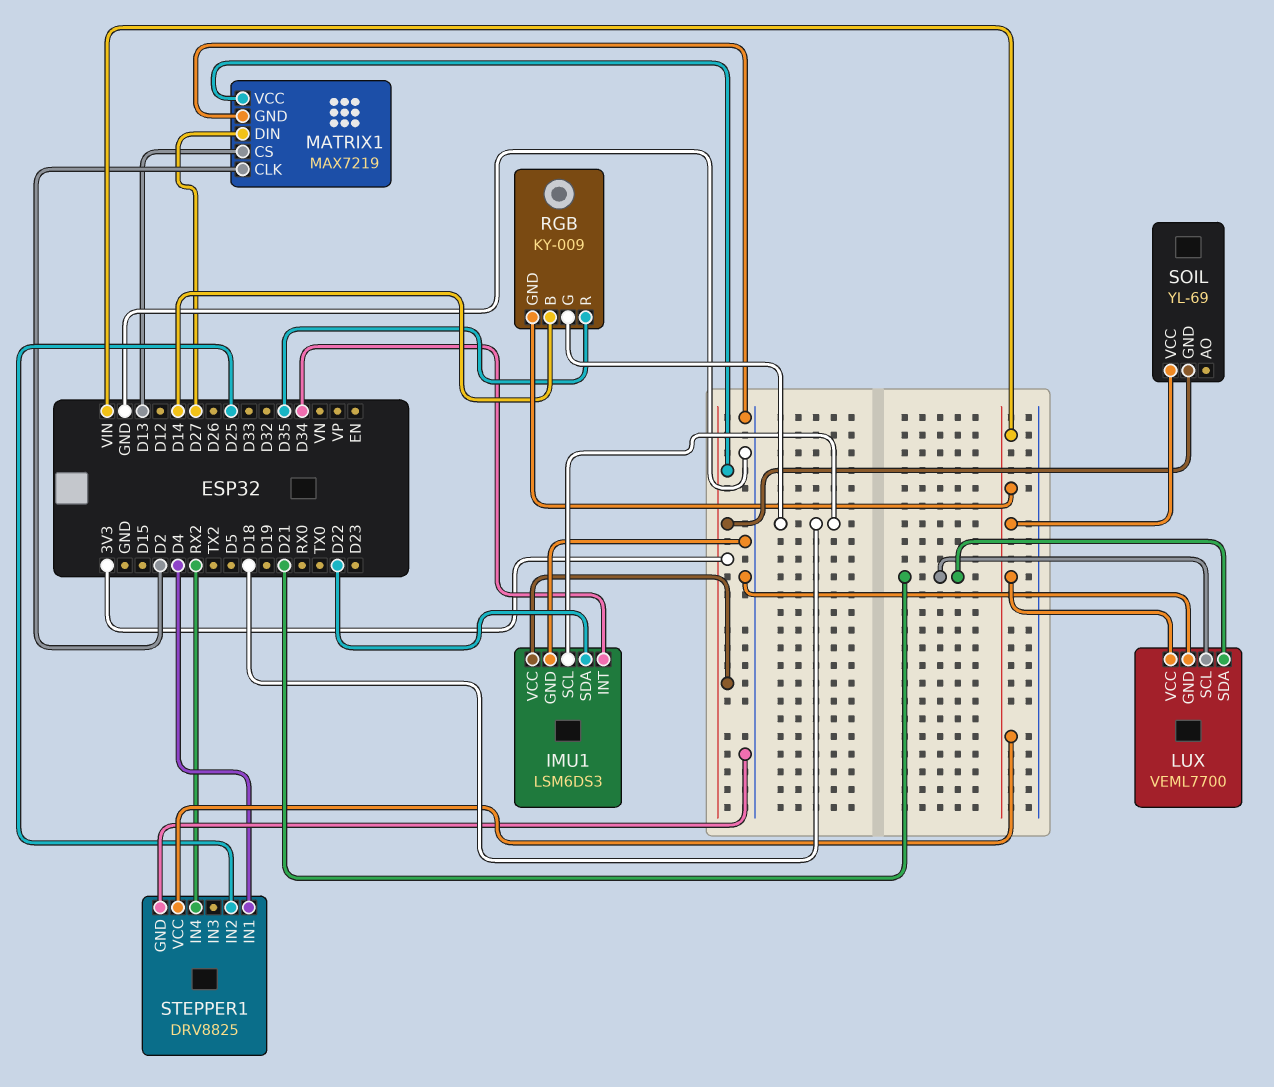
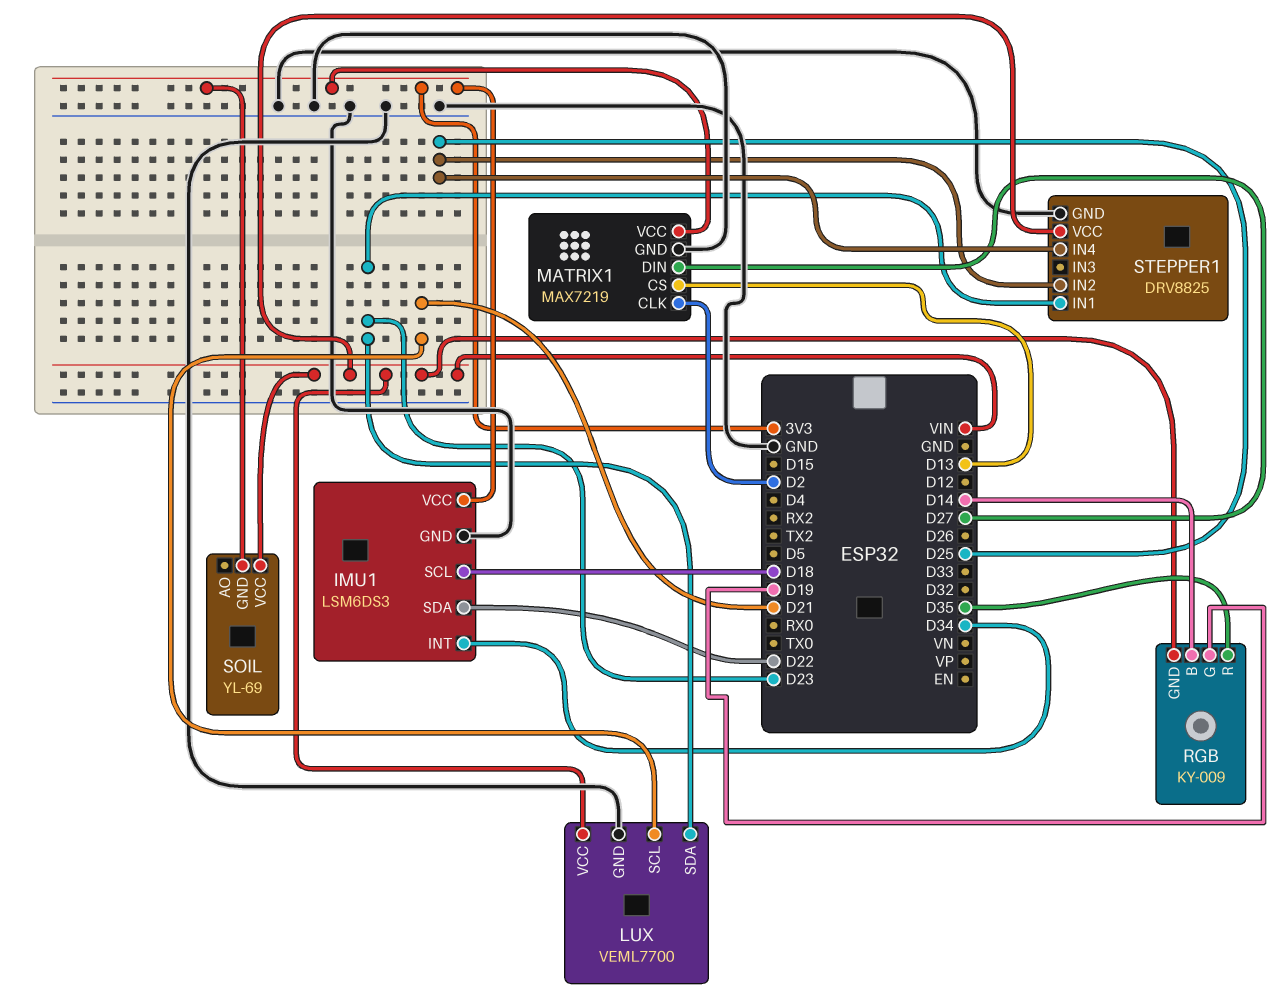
LUX pin SDA: D21 -> D23
RGB pin G: D18 -> D19
STEPPER1 pin IN1: D4 -> D23
STEPPER1 pin IN4: RX2 -> D25

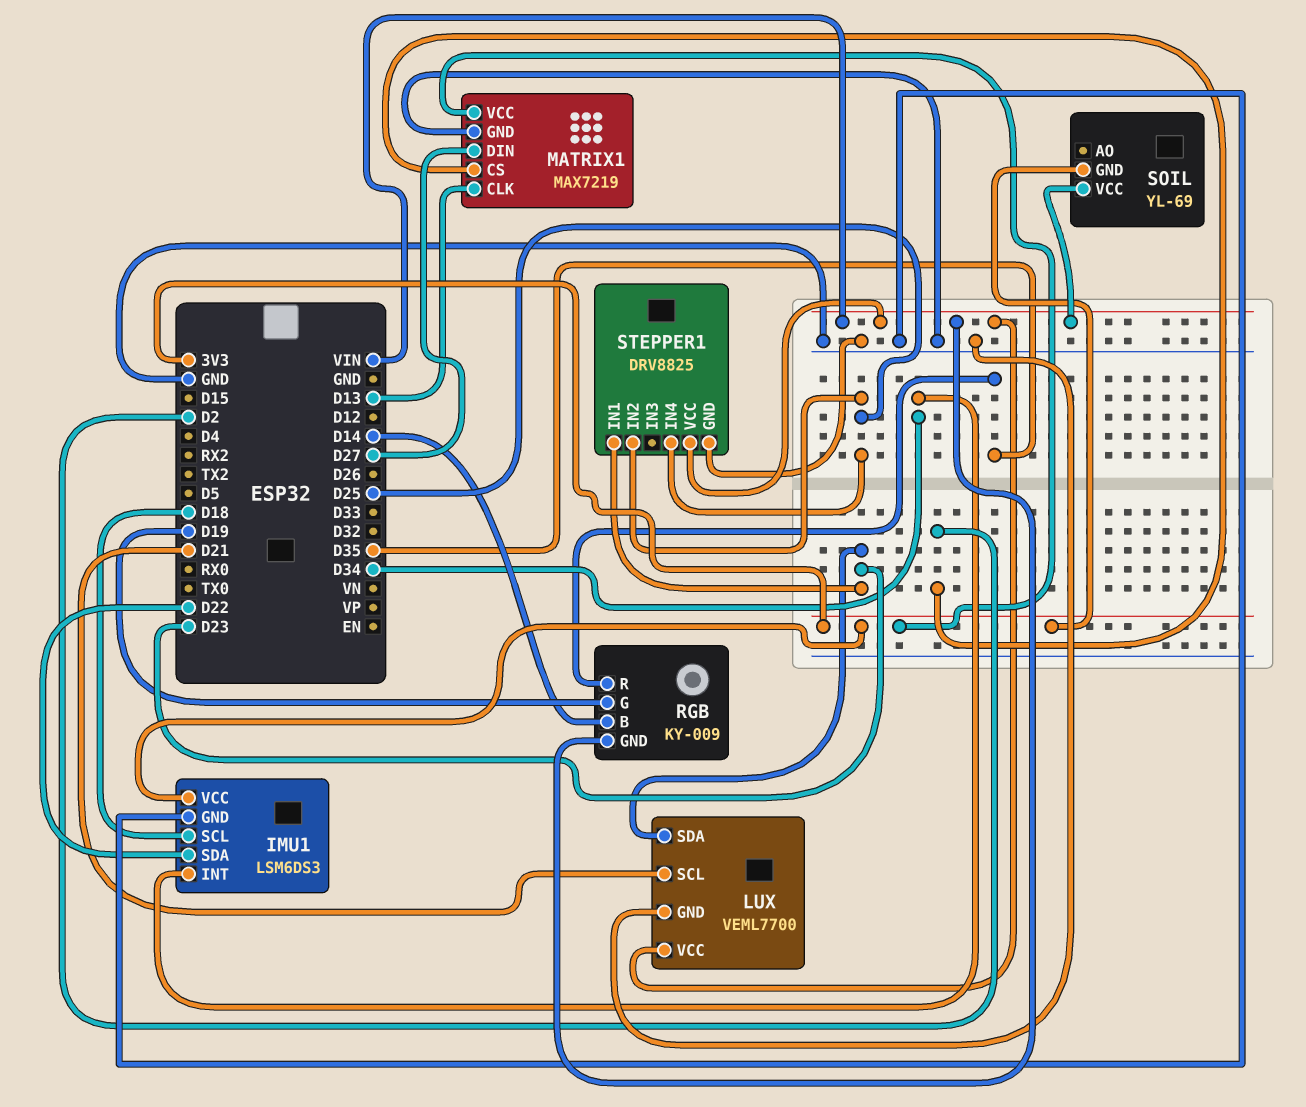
MATRIX1 pin CLK: D2 -> D13
MATRIX1 pin CS: D13 -> D2

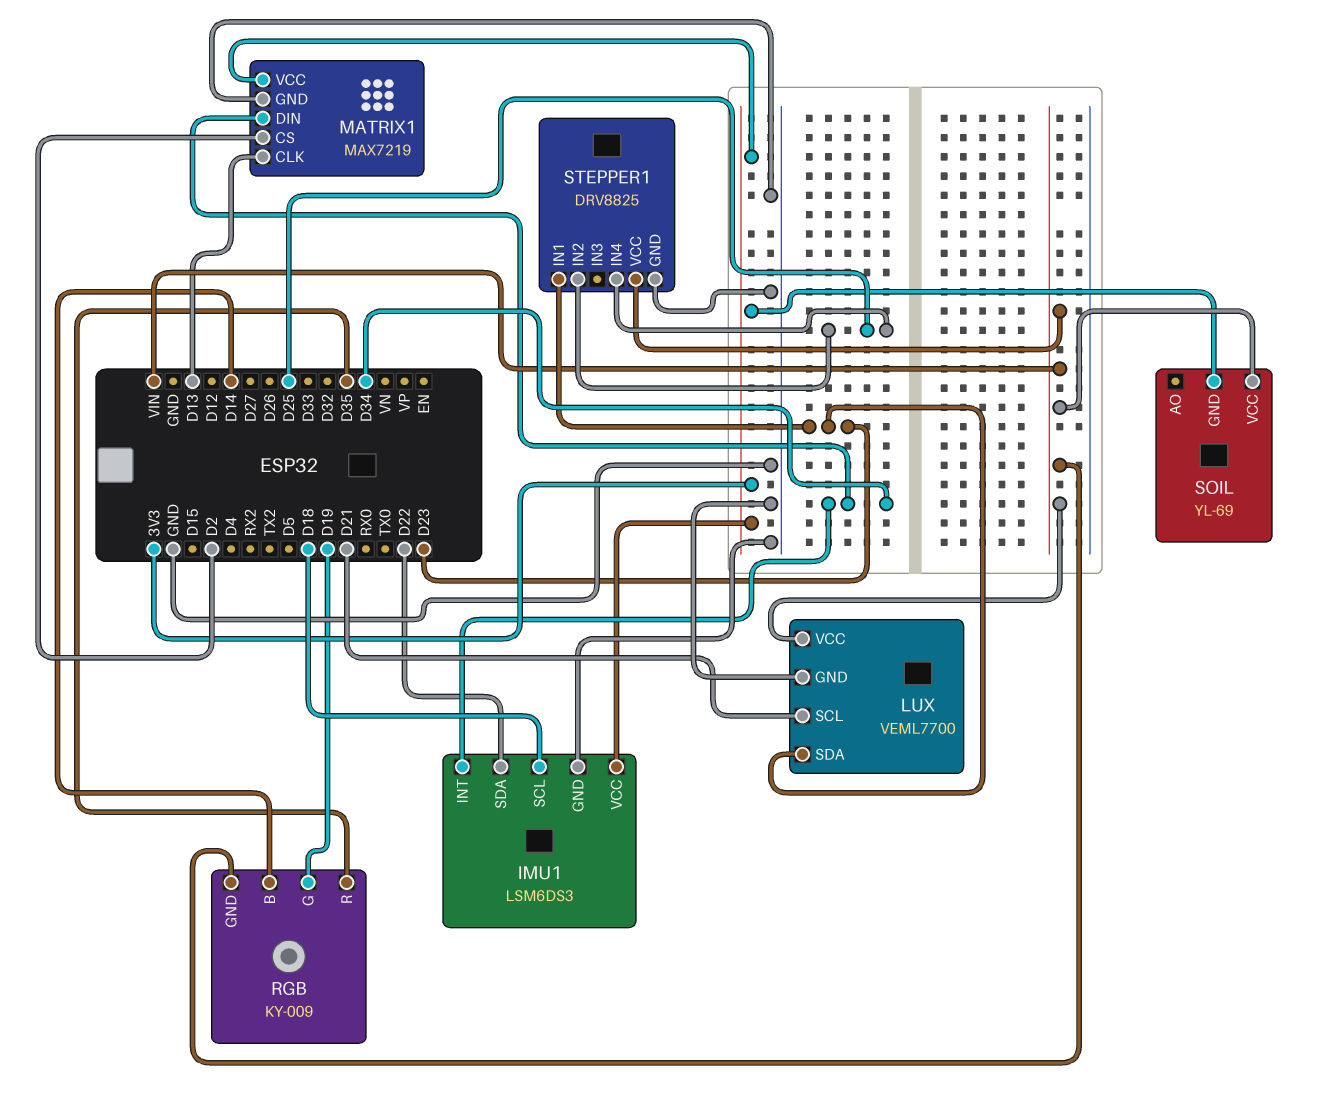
MATRIX1 pin DIN: D27 -> D34

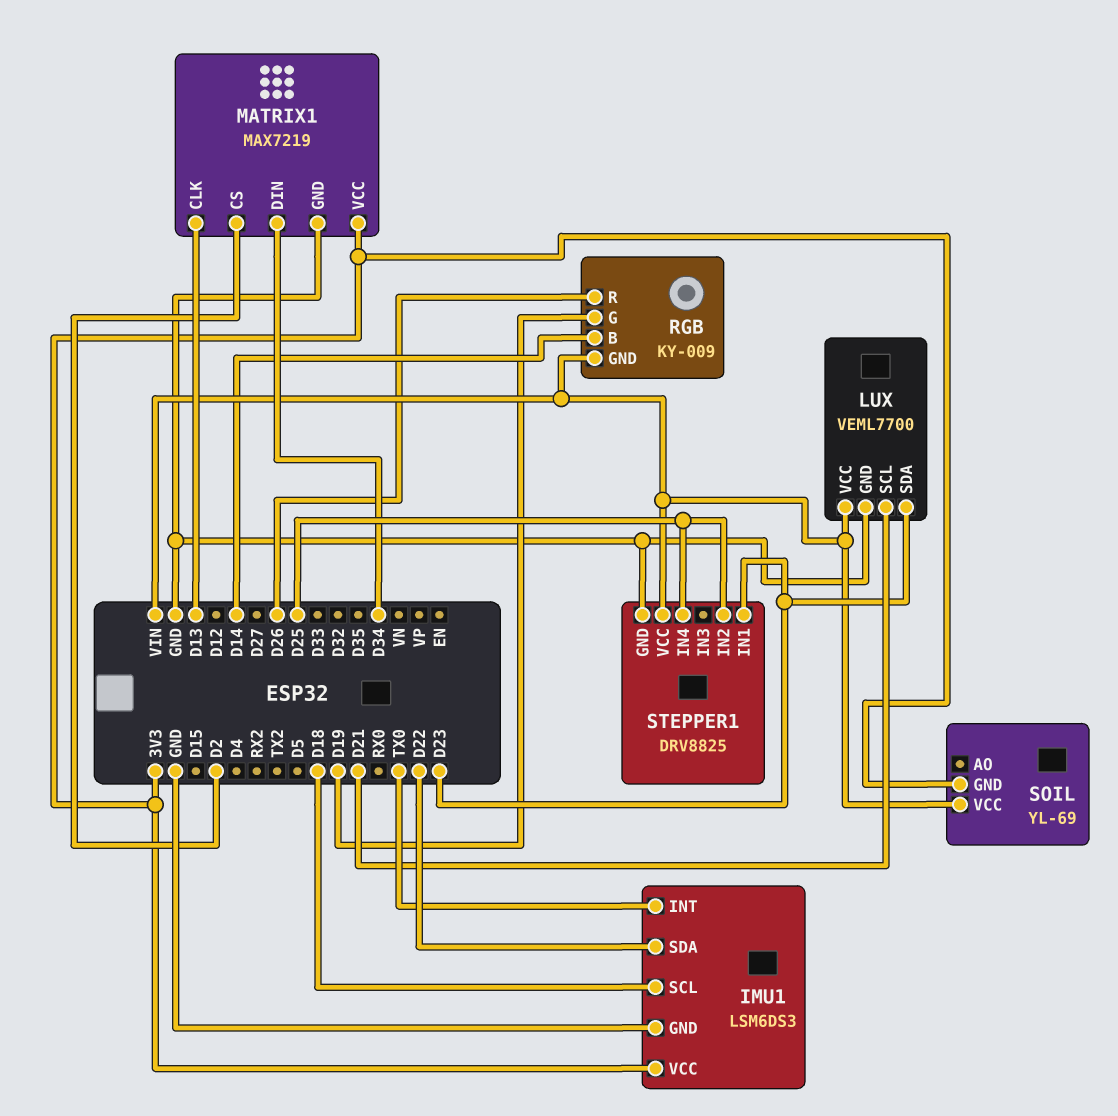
IMU1 pin INT: D34 -> TX0
RGB pin R: D35 -> D26

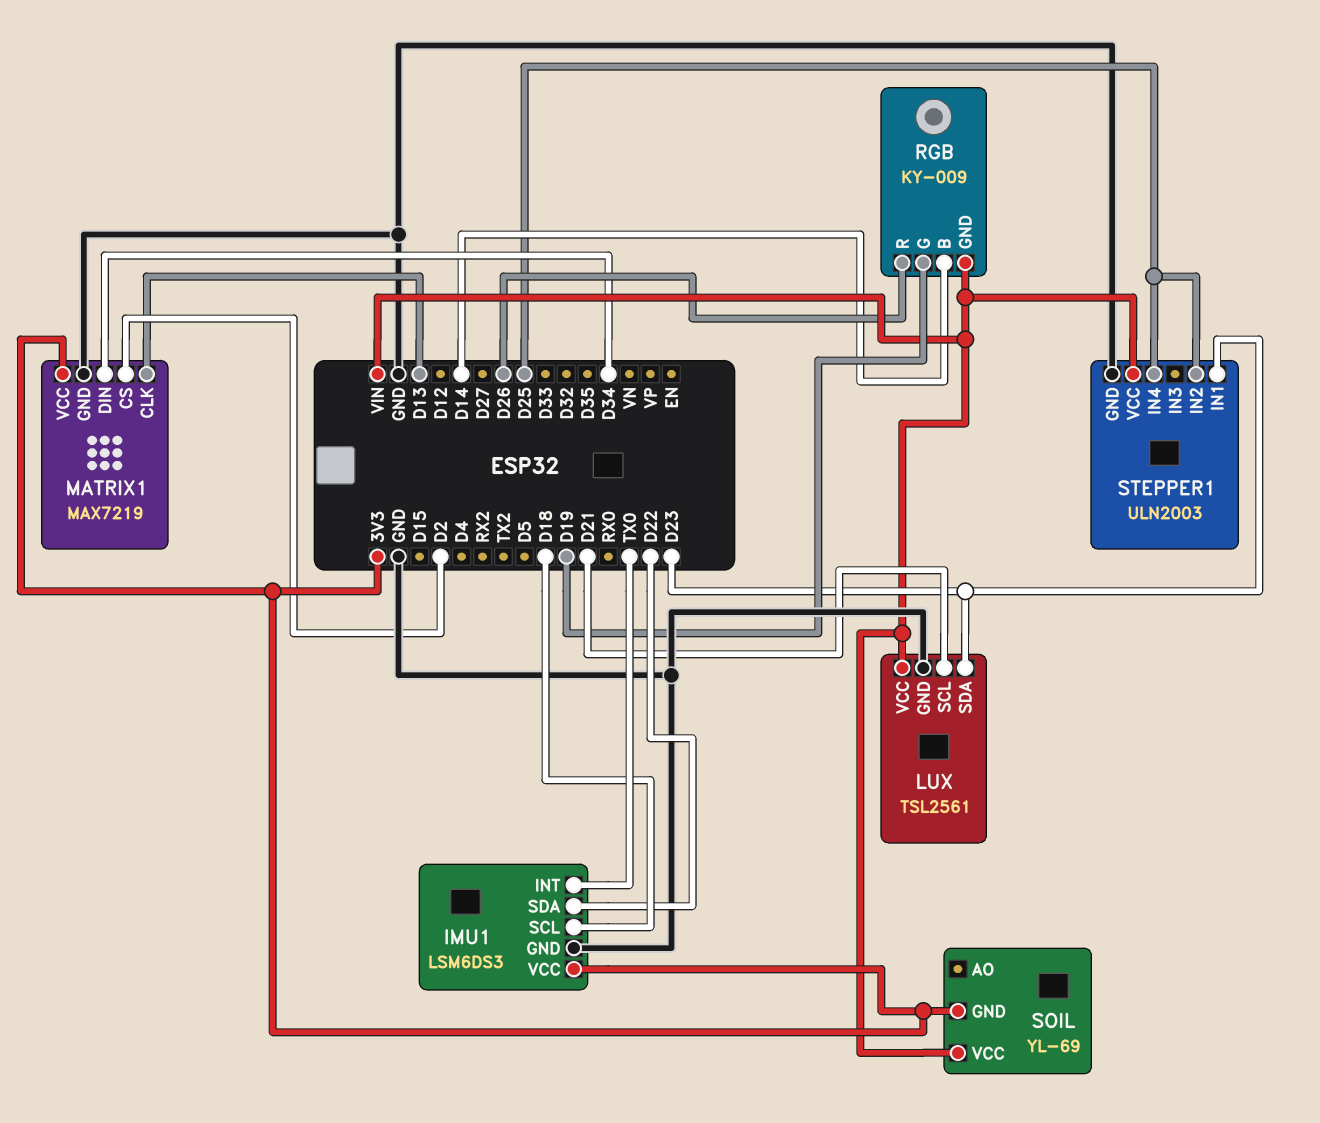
LUX: VEML7700 -> TSL2561
STEPPER1: DRV8825 -> ULN2003

